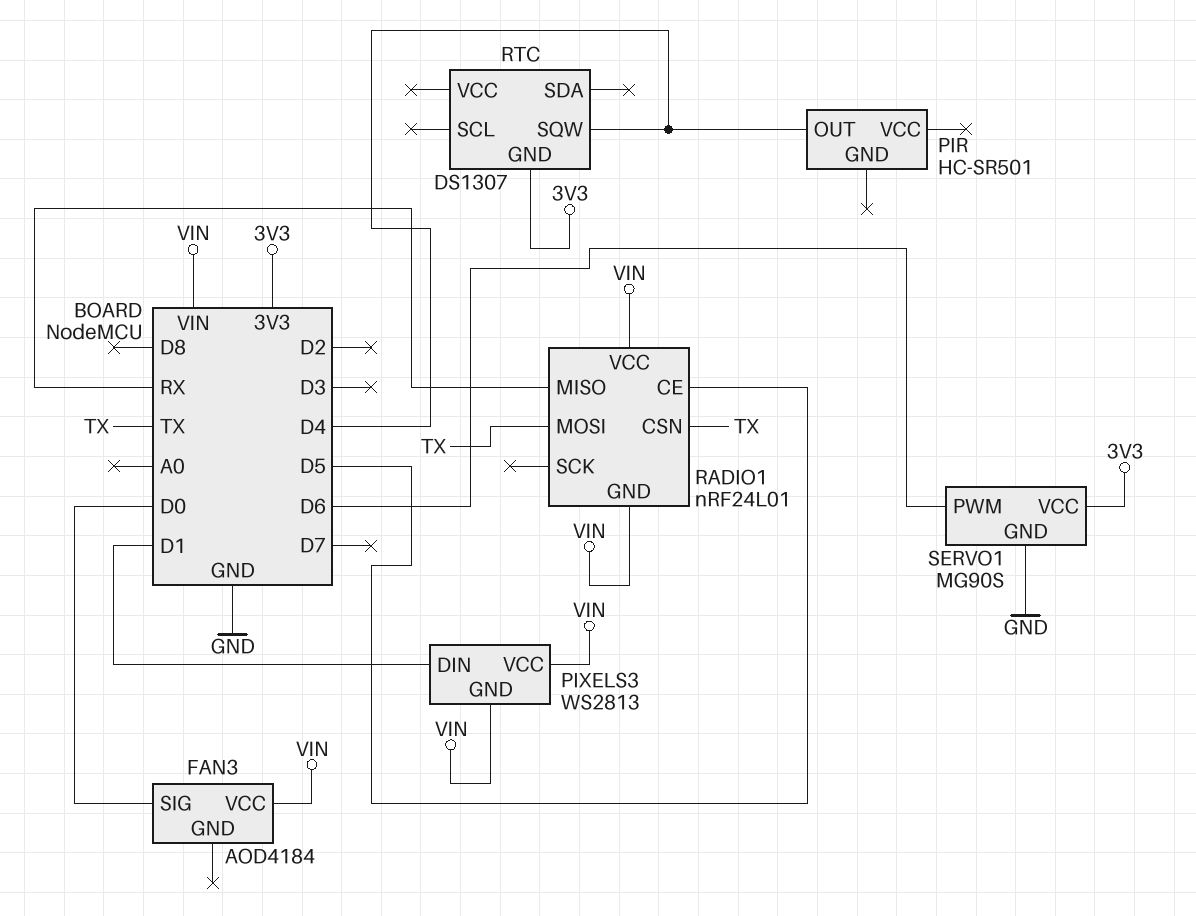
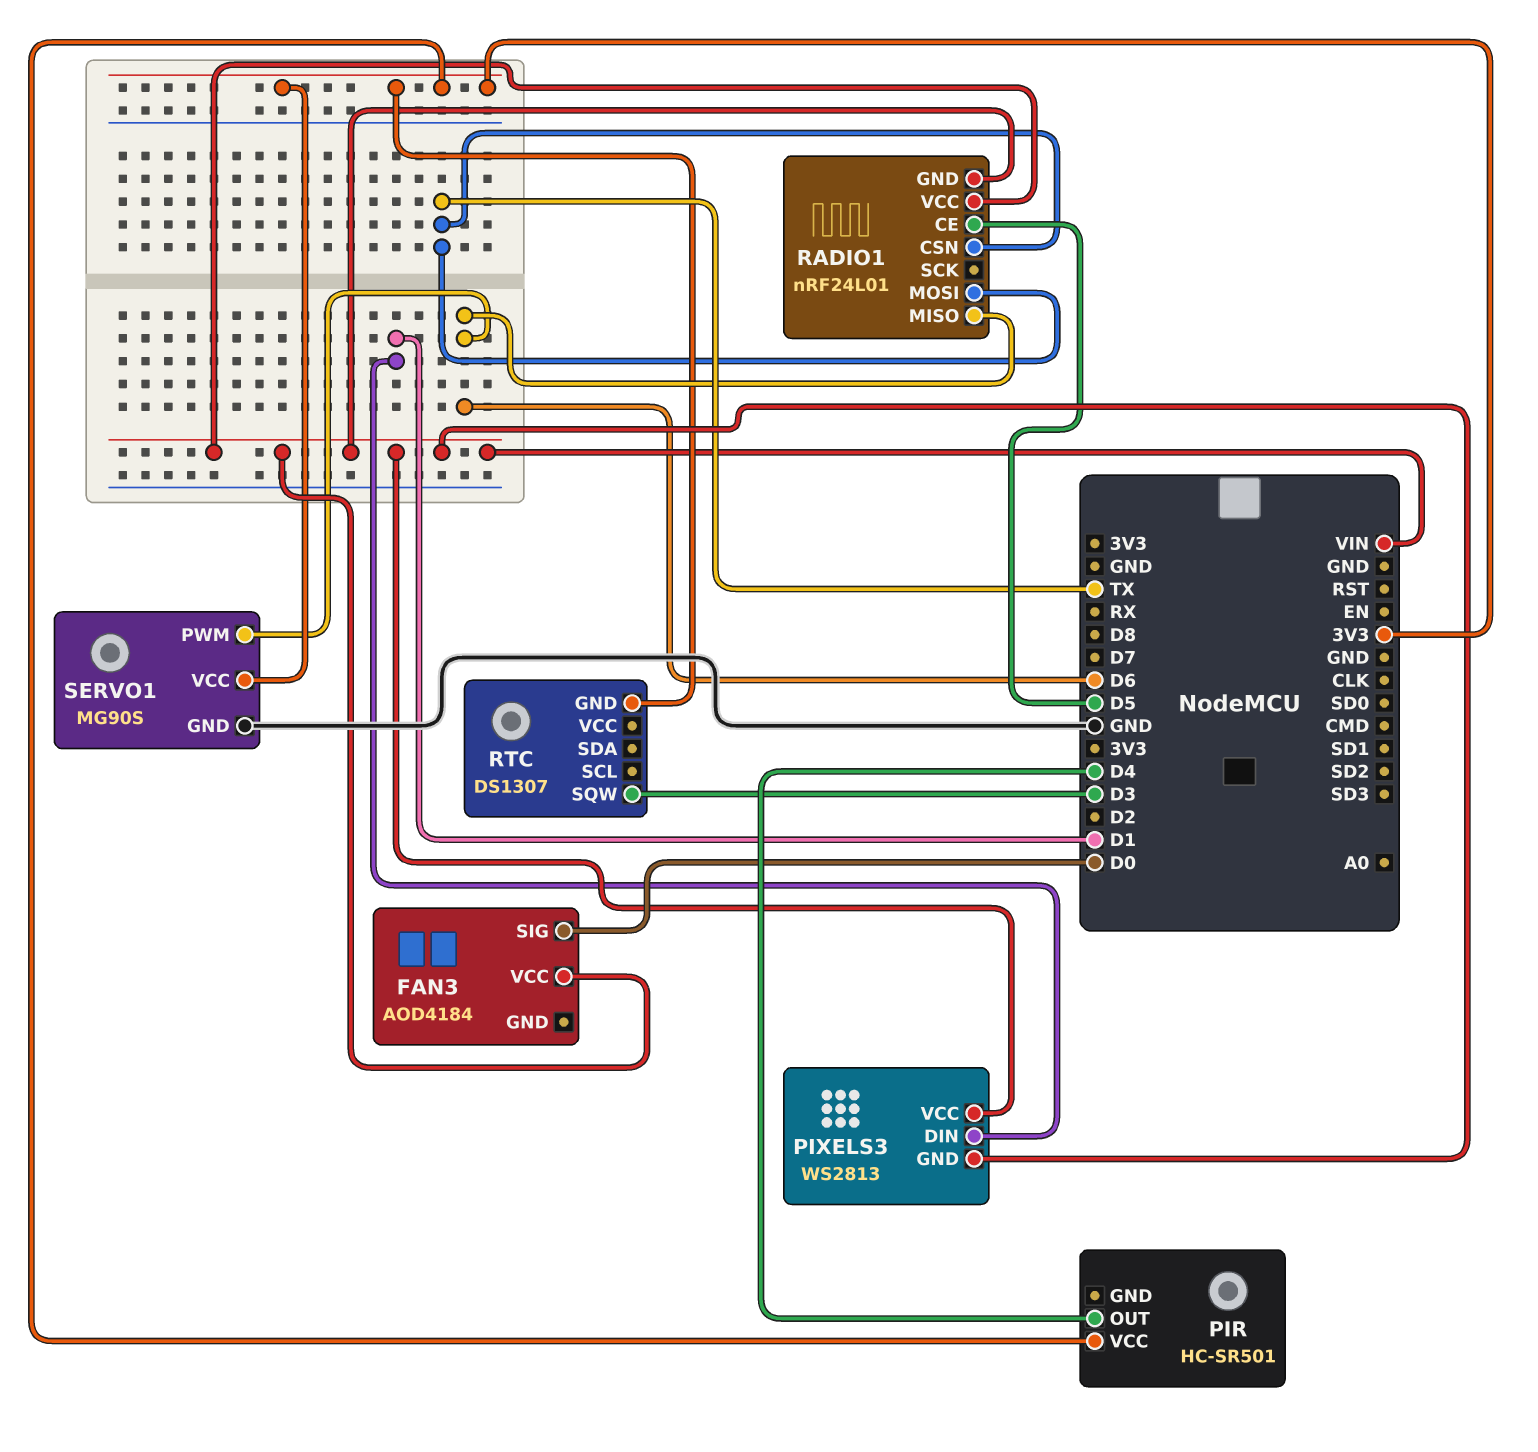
PIR pin VCC: none -> 3V3
RADIO1 pin MISO: RX -> D6
RTC pin SQW: D4 -> D3

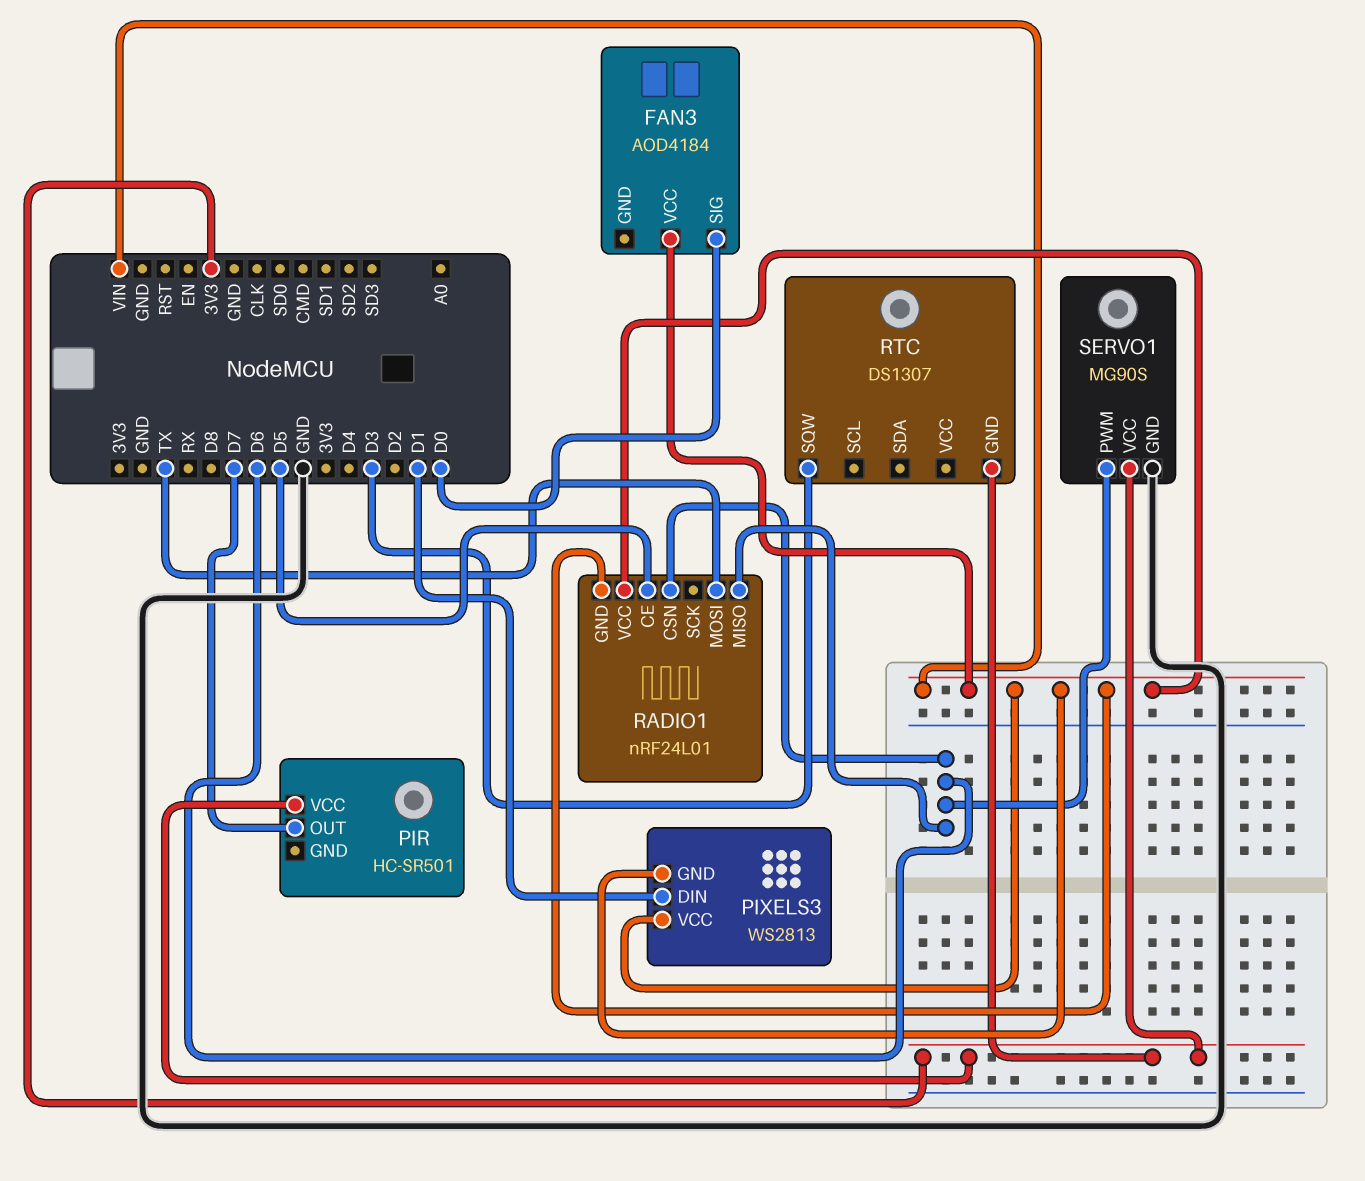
PIR pin OUT: D4 -> D7
RADIO1 pin CSN: TX -> D6

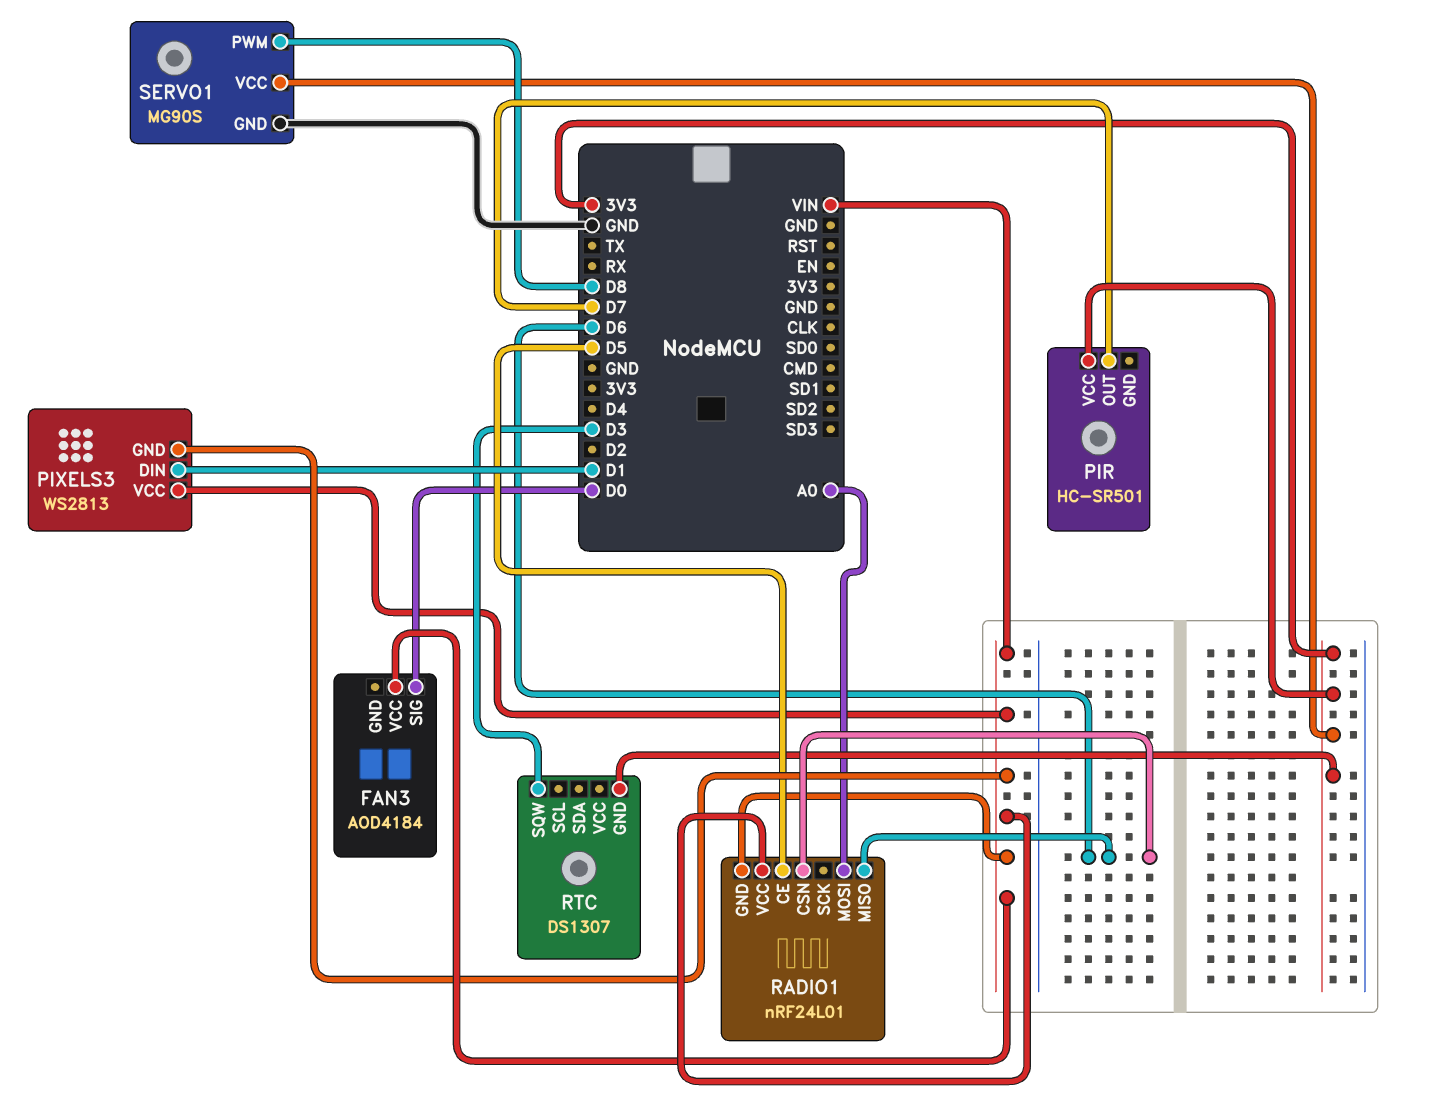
RADIO1 pin MOSI: TX -> A0
SERVO1 pin PWM: D6 -> D8

